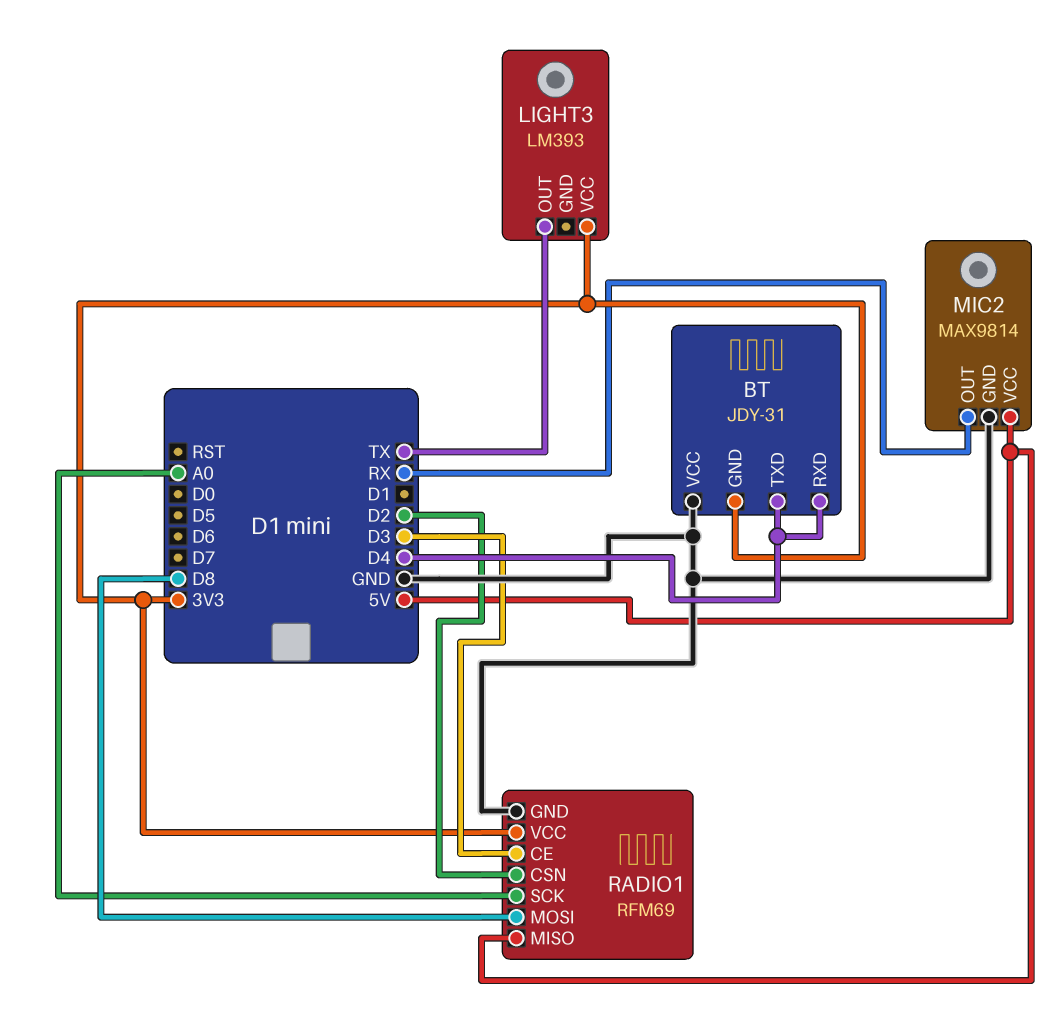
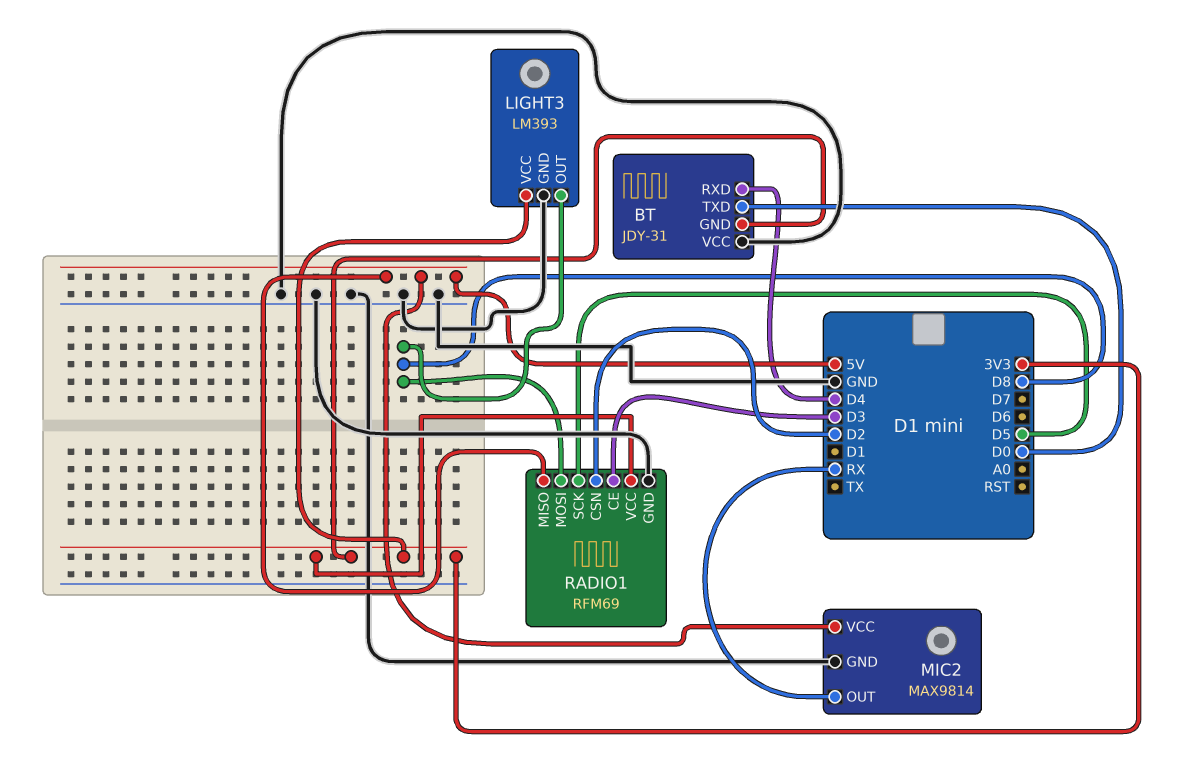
BT pin TXD: D4 -> D0
LIGHT3 pin GND: none -> GND
LIGHT3 pin OUT: TX -> D8
RADIO1 pin SCK: A0 -> D5

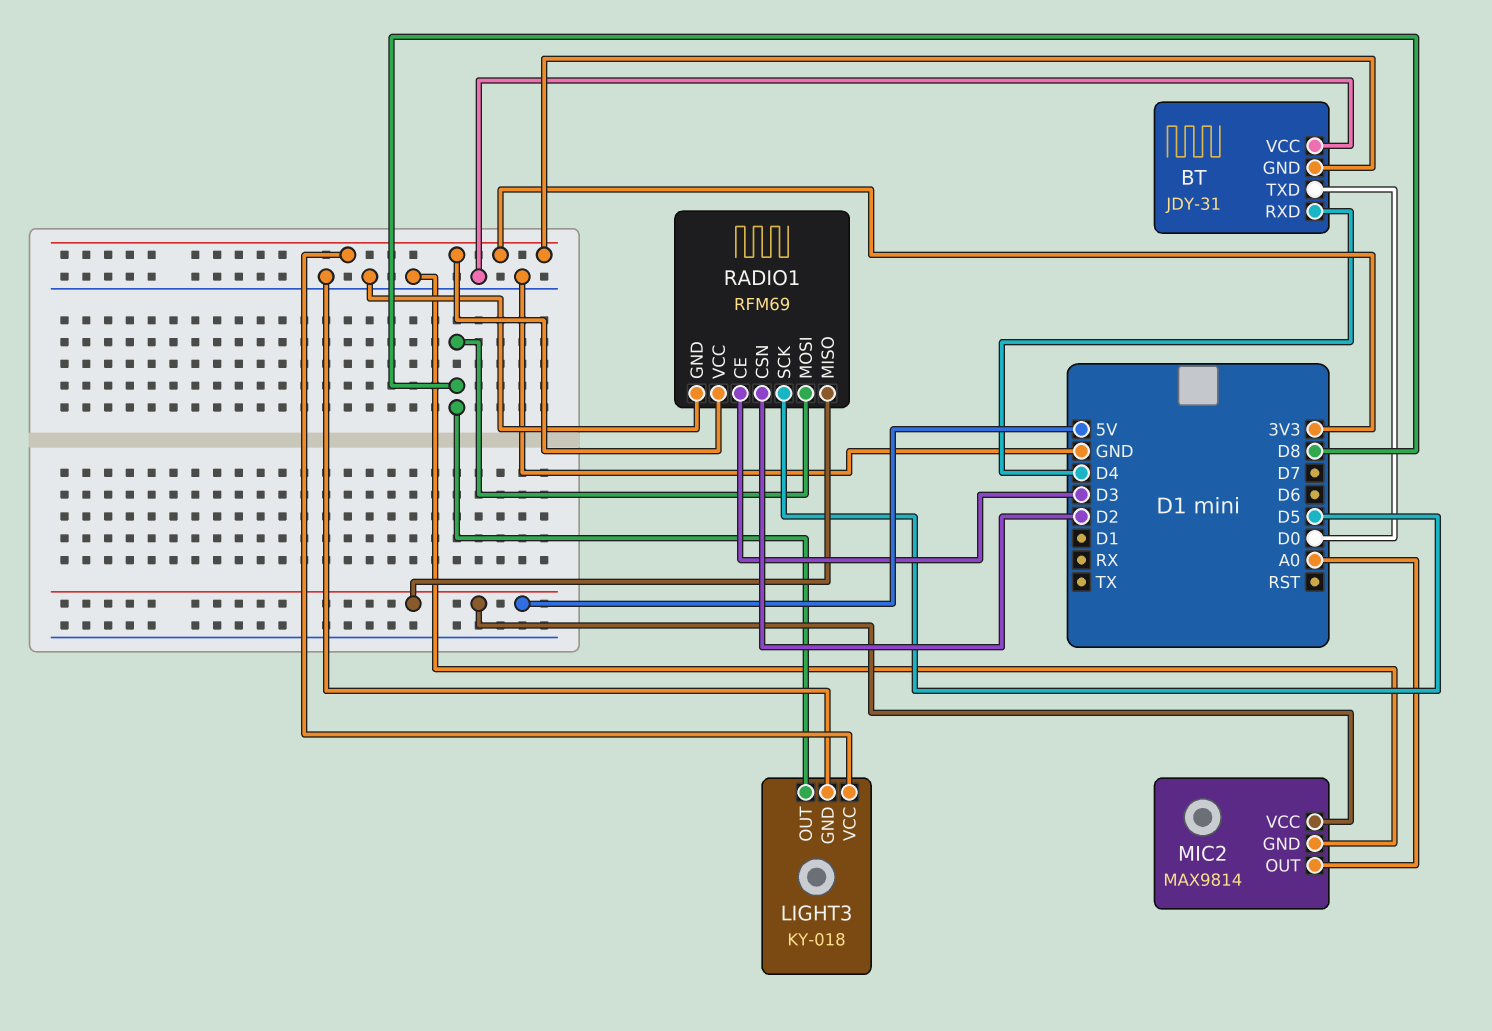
LIGHT3: LM393 -> KY-018
MIC2 pin OUT: RX -> A0

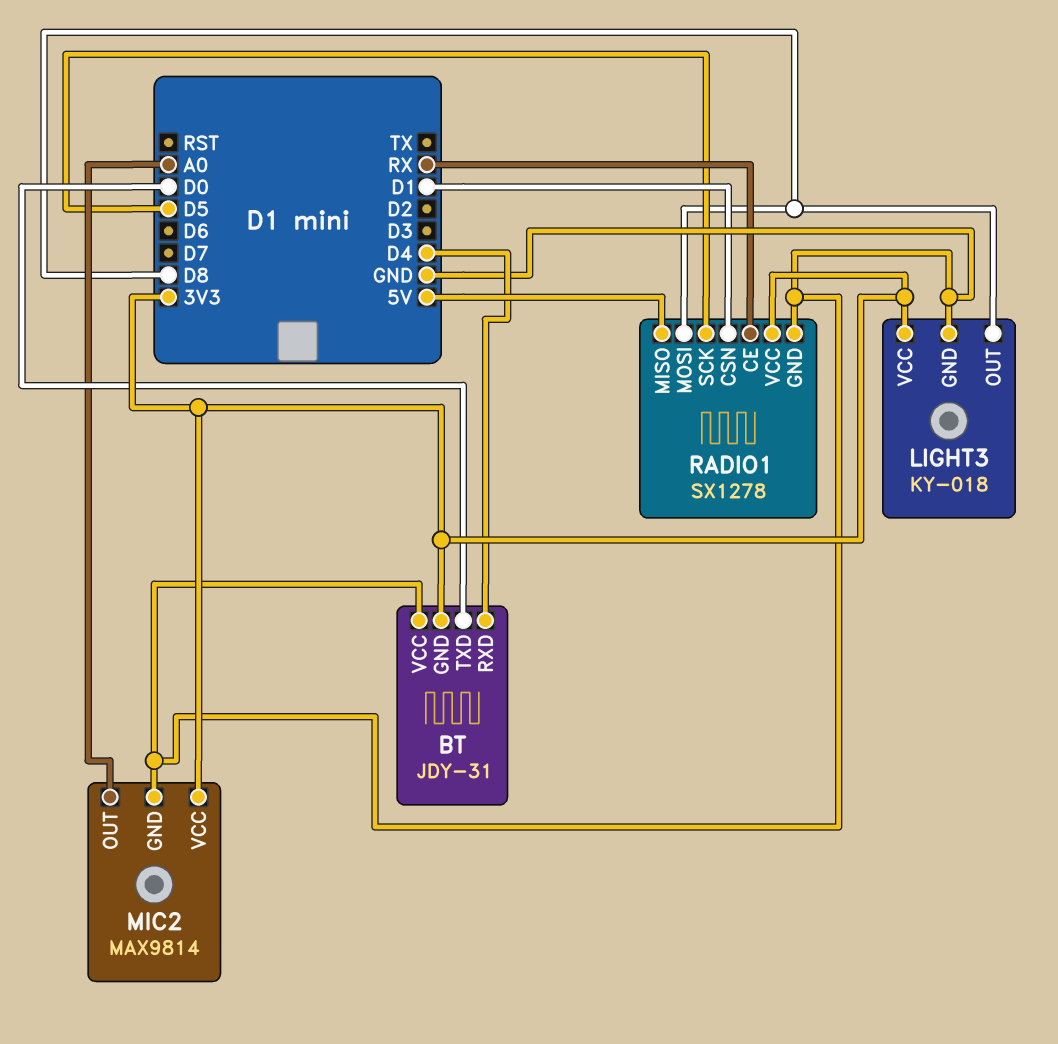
MIC2 pin VCC: 5V -> 3V3
RADIO1: RFM69 -> SX1278
RADIO1 pin CE: D3 -> RX
RADIO1 pin CSN: D2 -> D1

